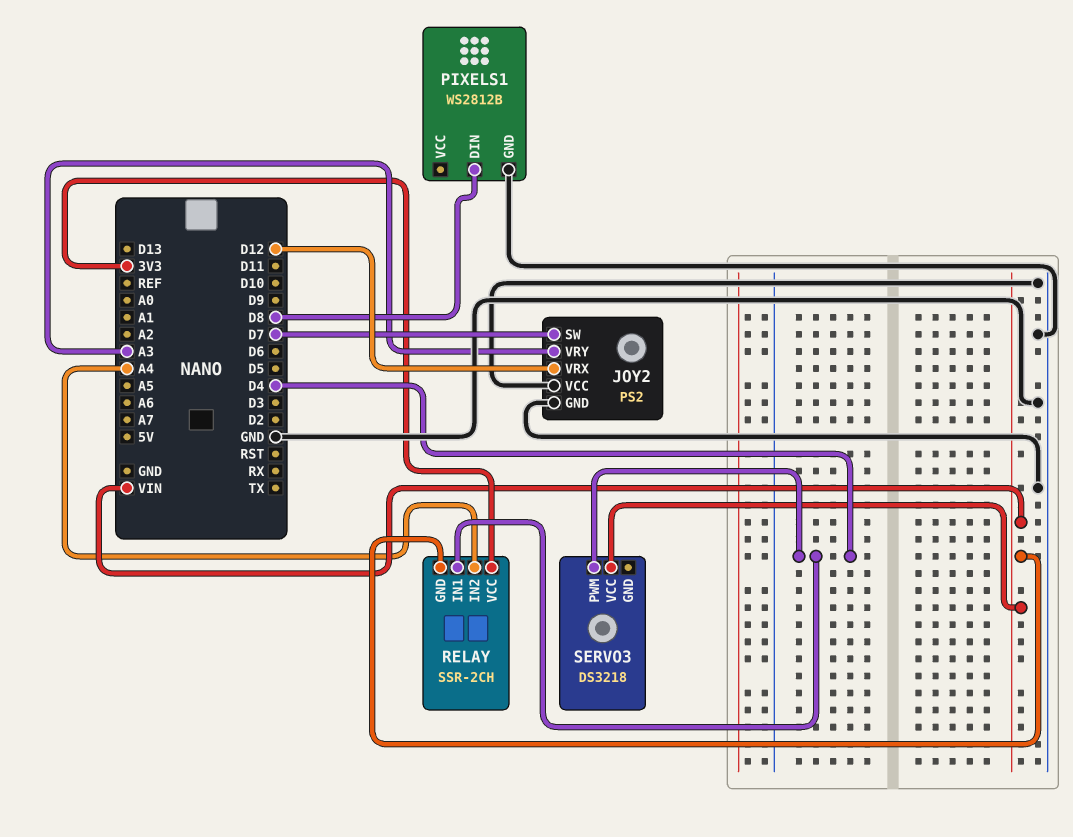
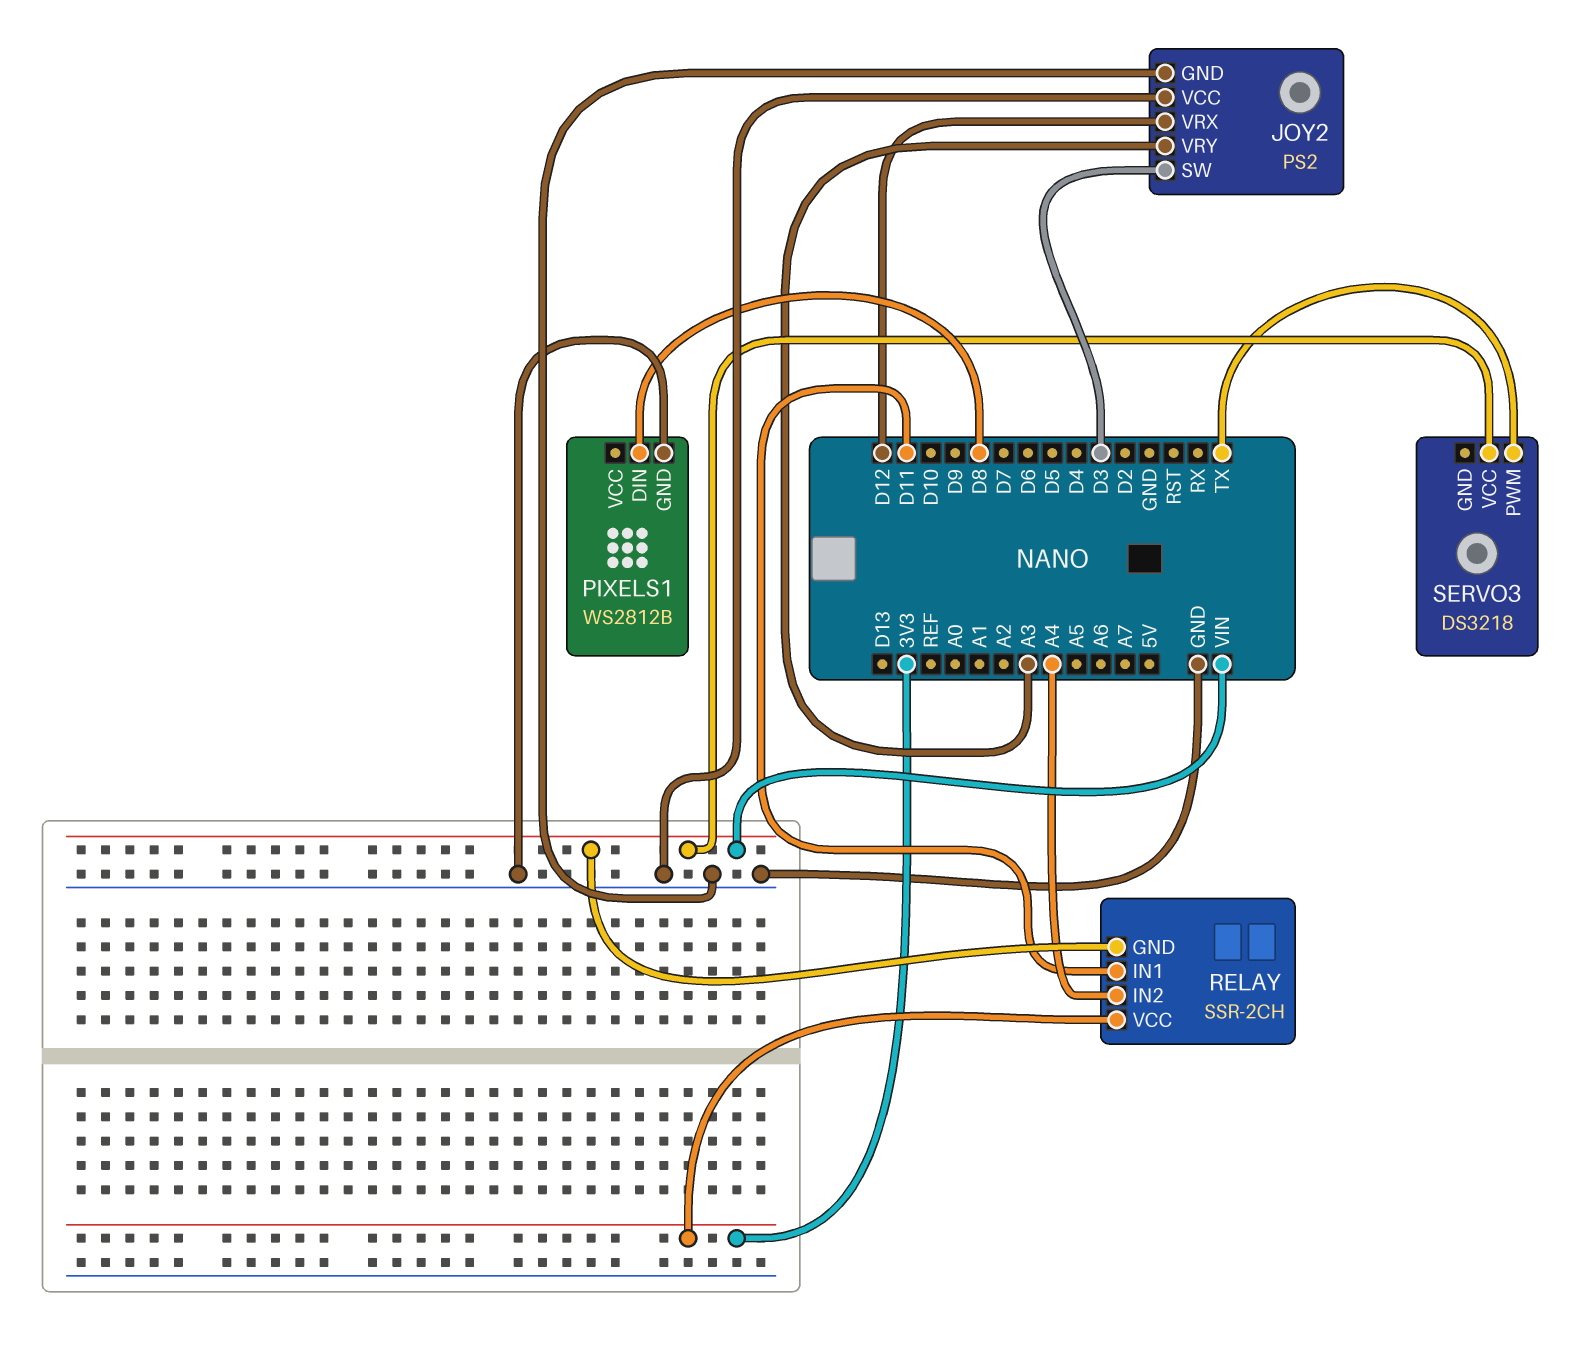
JOY2 pin SW: D7 -> D3
RELAY pin IN1: D4 -> D11
SERVO3 pin PWM: D4 -> TX

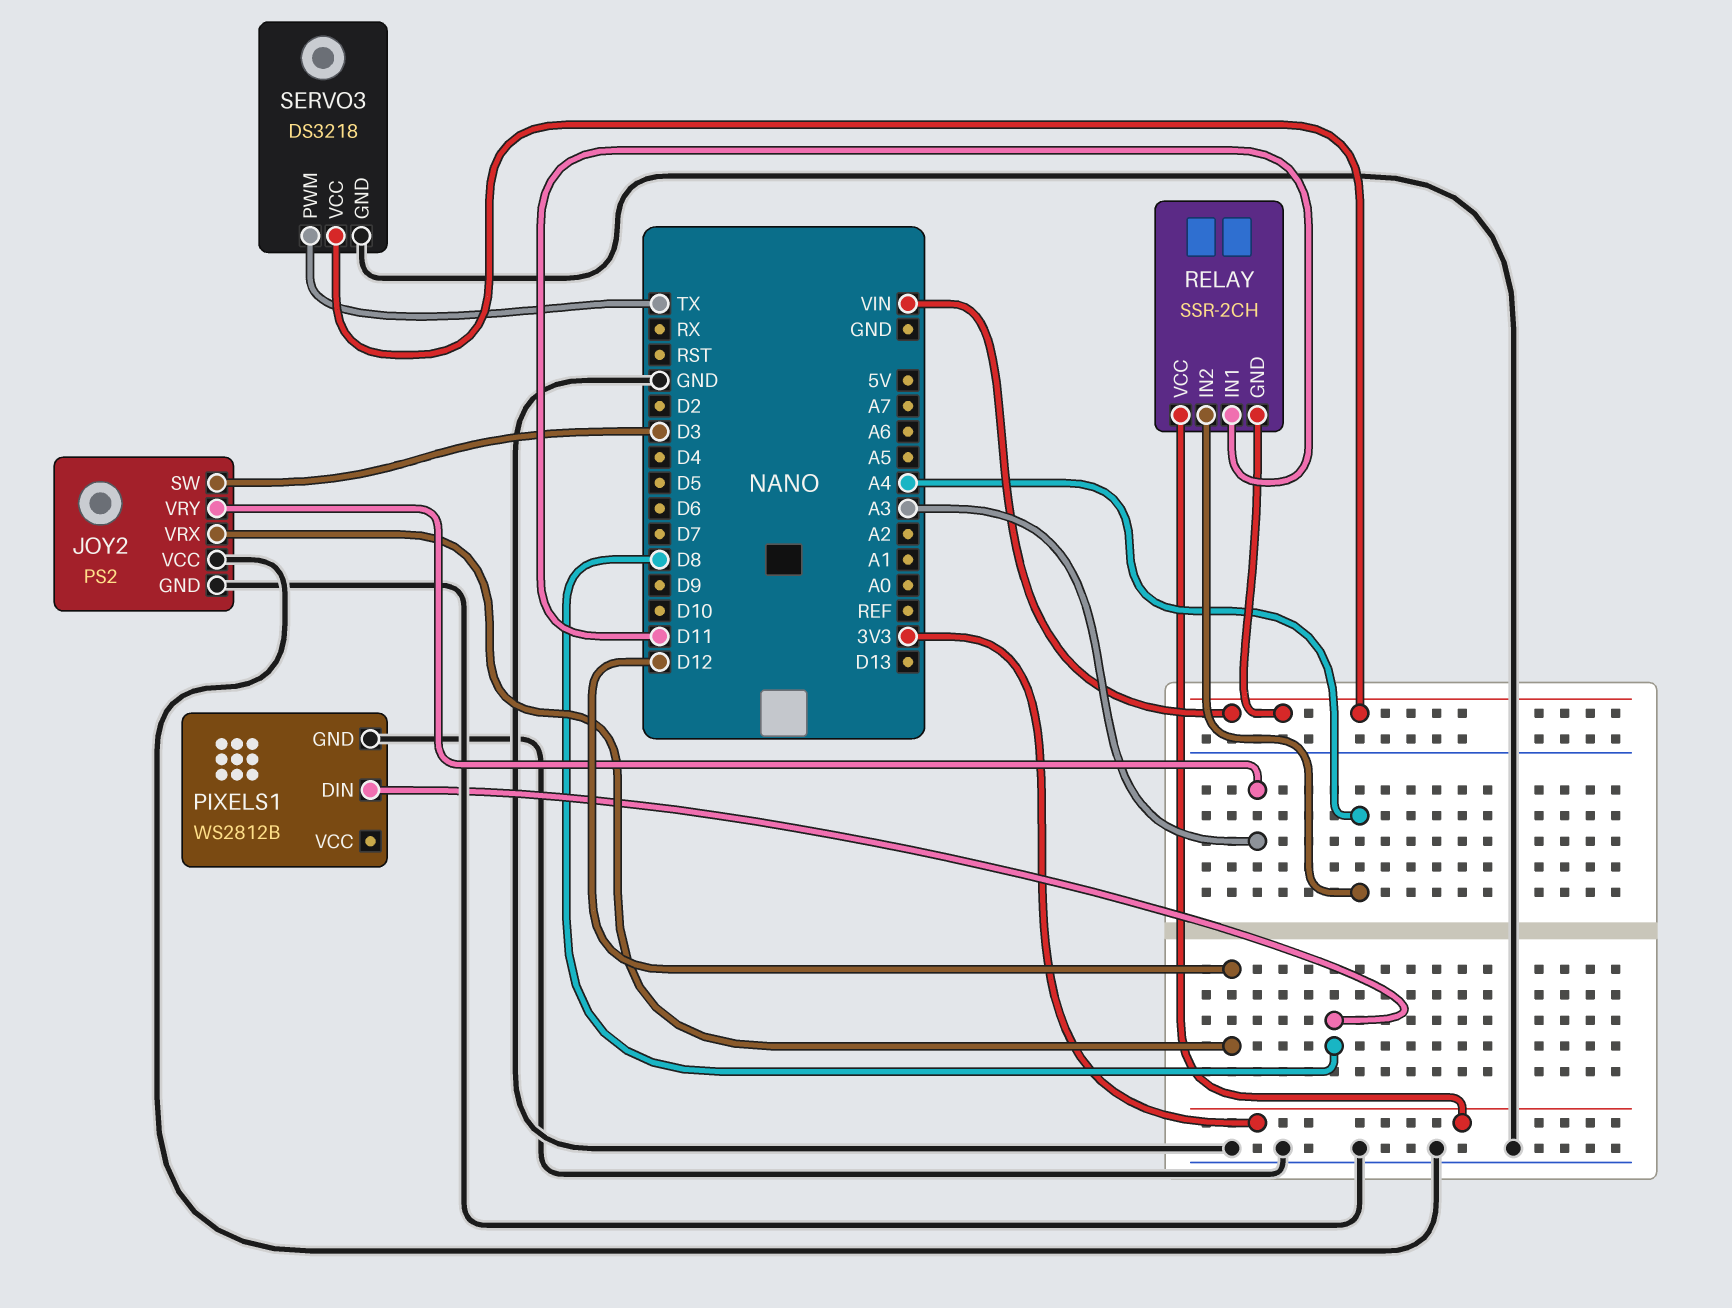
SERVO3 pin GND: none -> GND

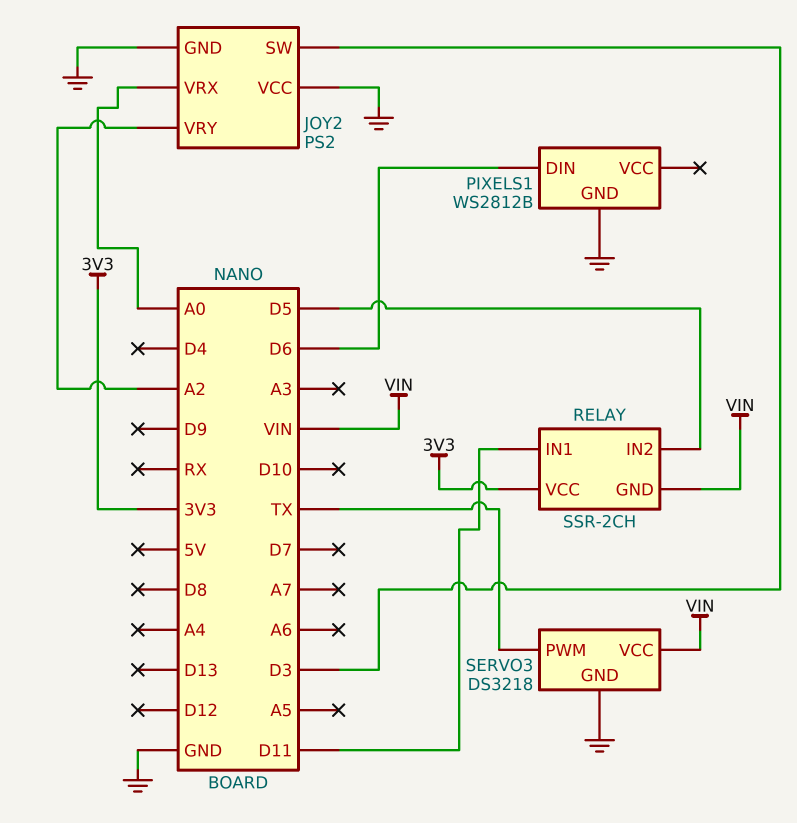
JOY2 pin VRX: D12 -> A0
JOY2 pin VRY: A3 -> A2
PIXELS1 pin DIN: D8 -> D6
RELAY pin IN2: A4 -> D5

